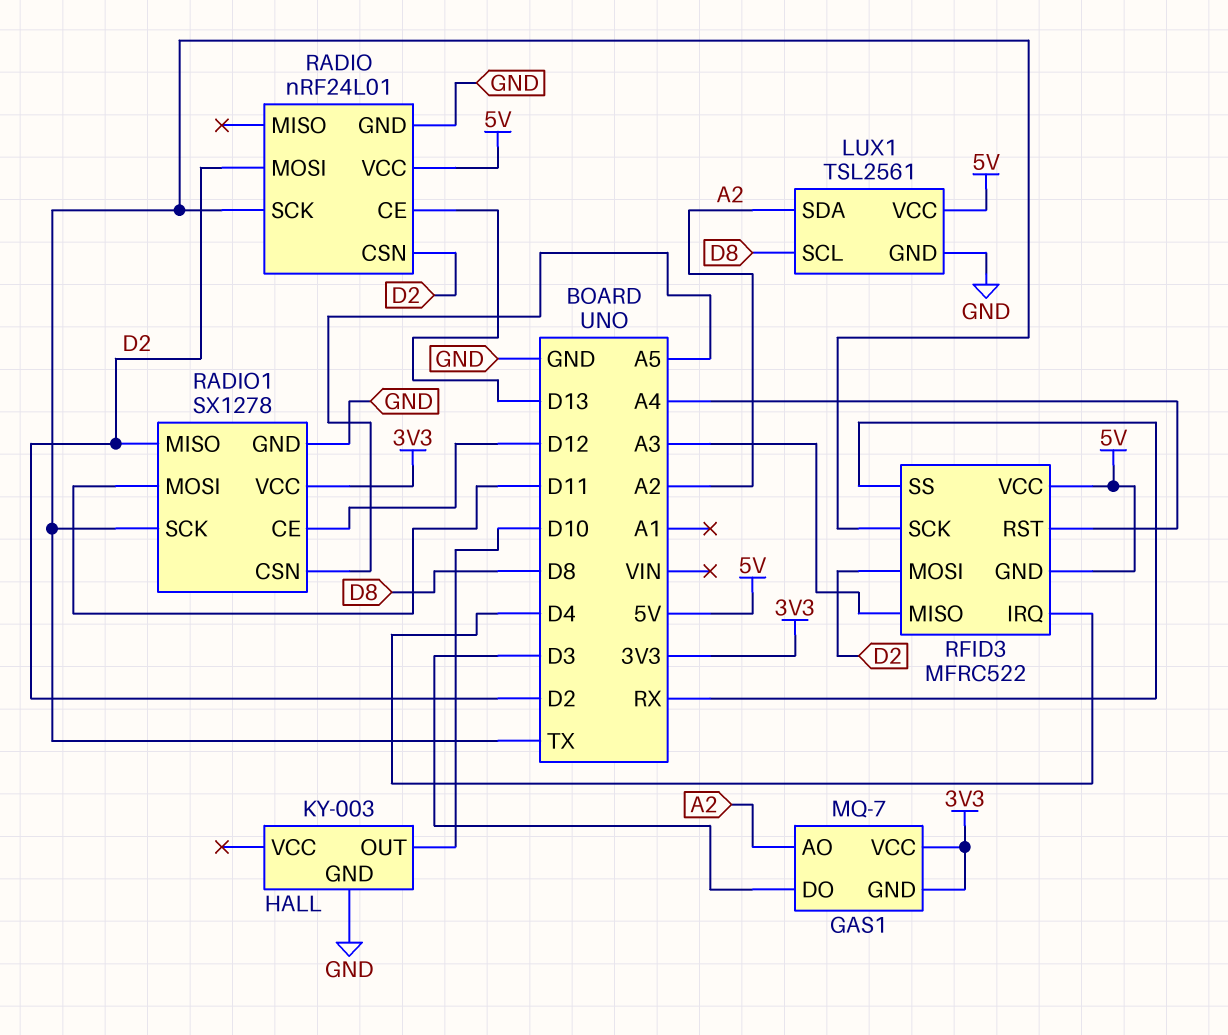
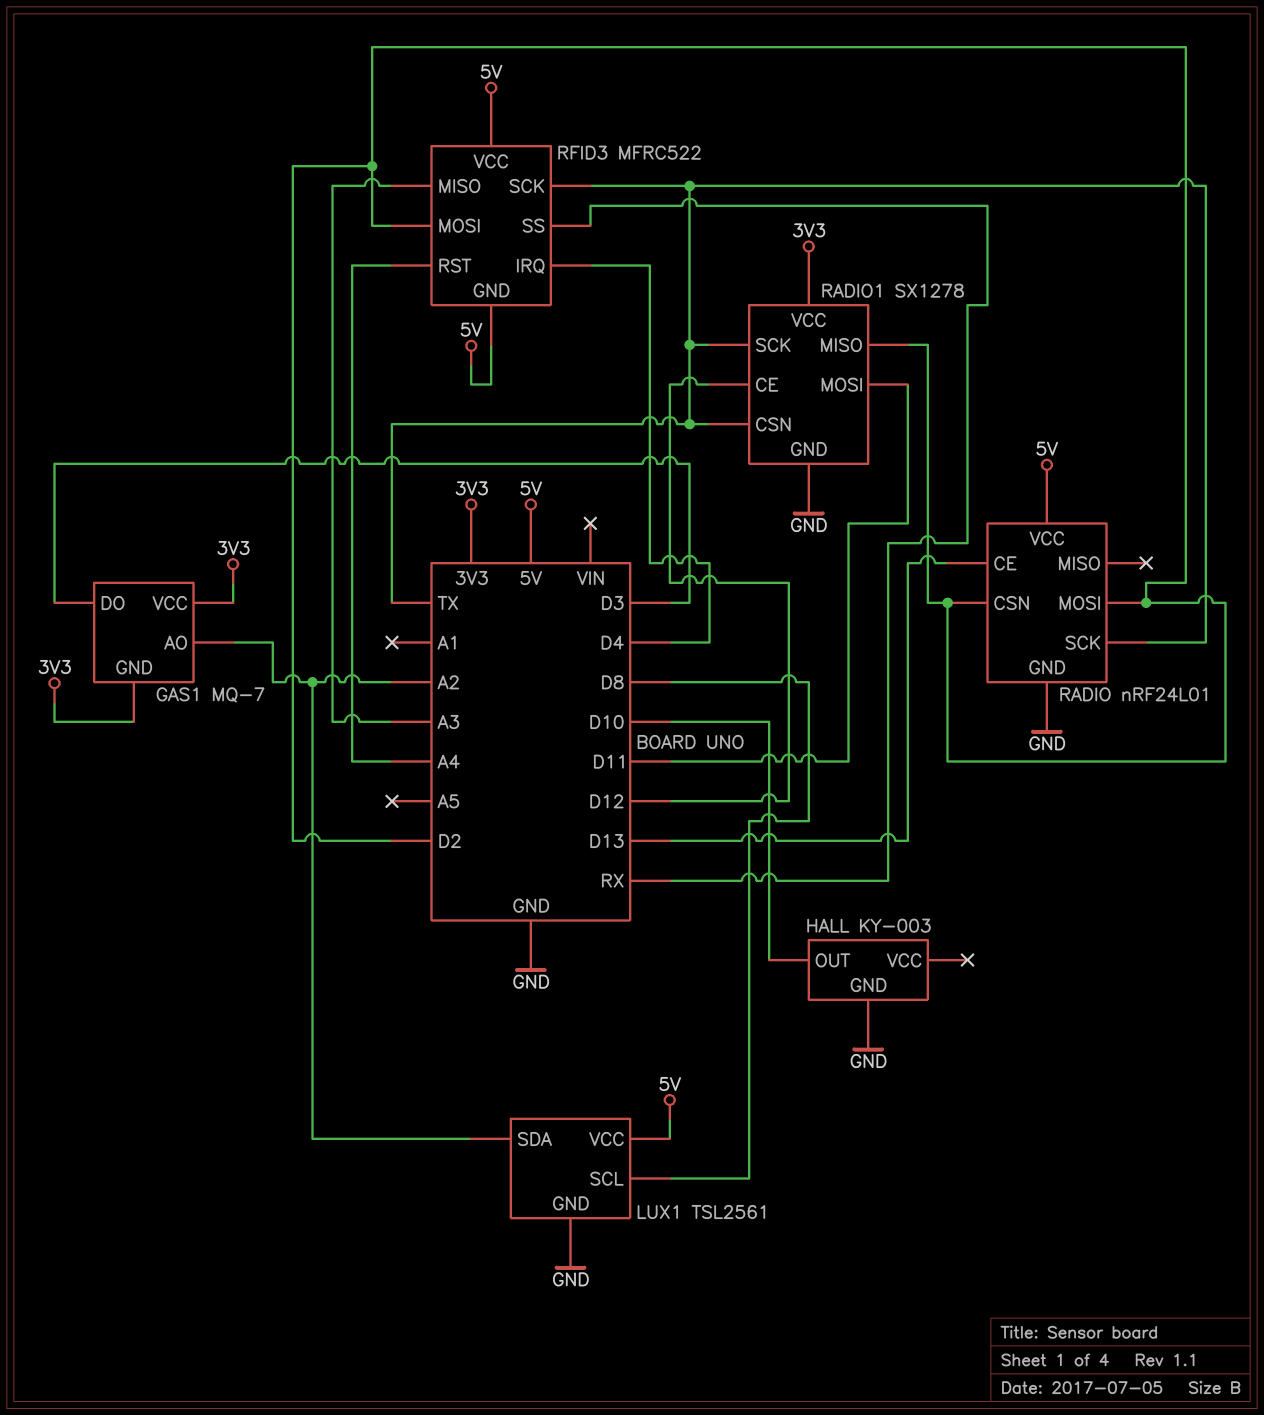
RADIO1 pin CSN: A5 -> TX

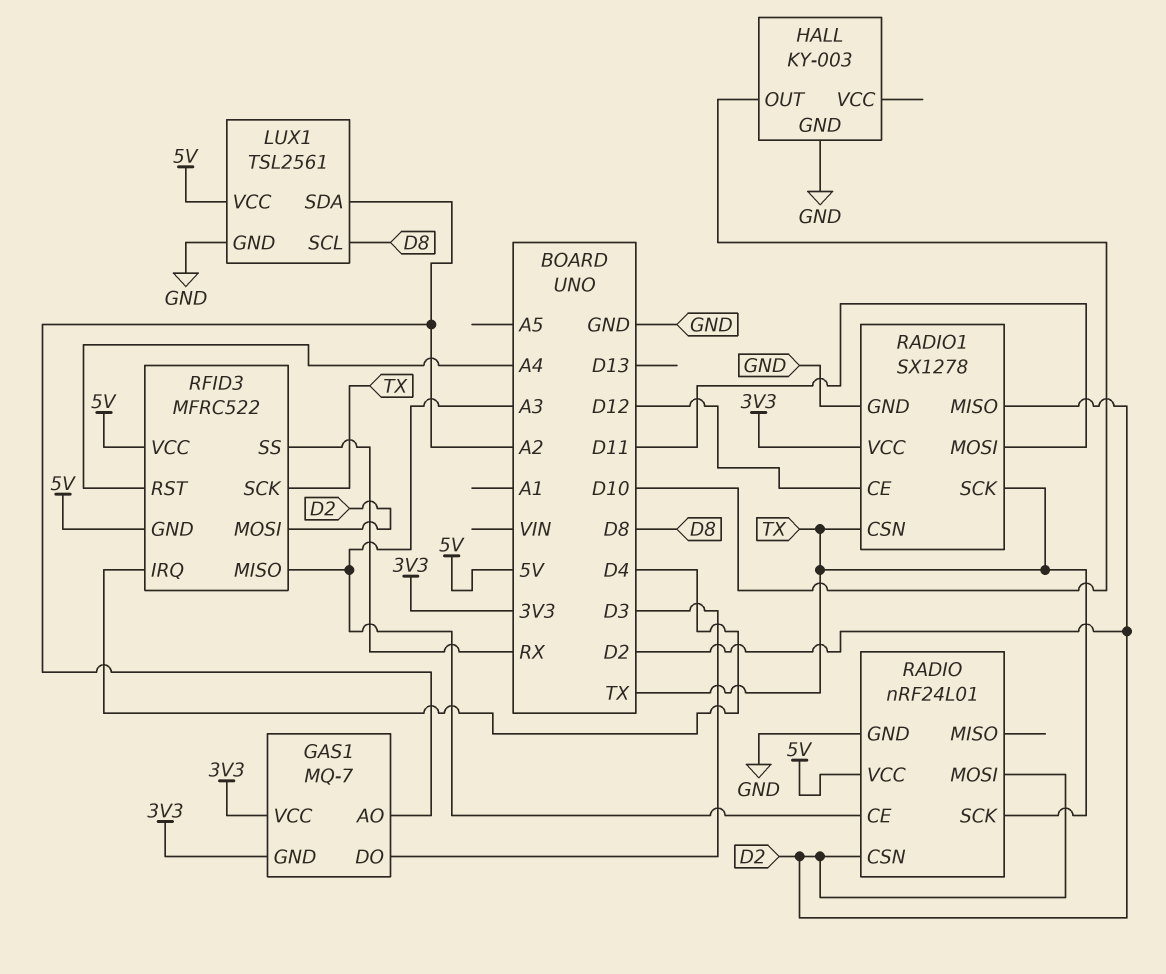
RADIO pin CE: D13 -> A3

